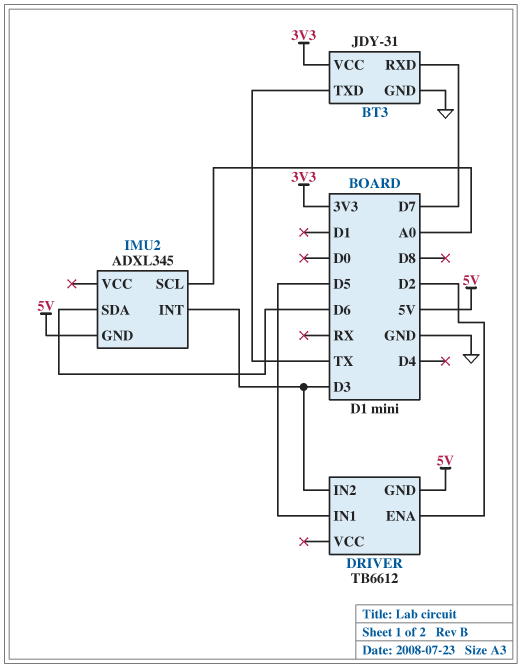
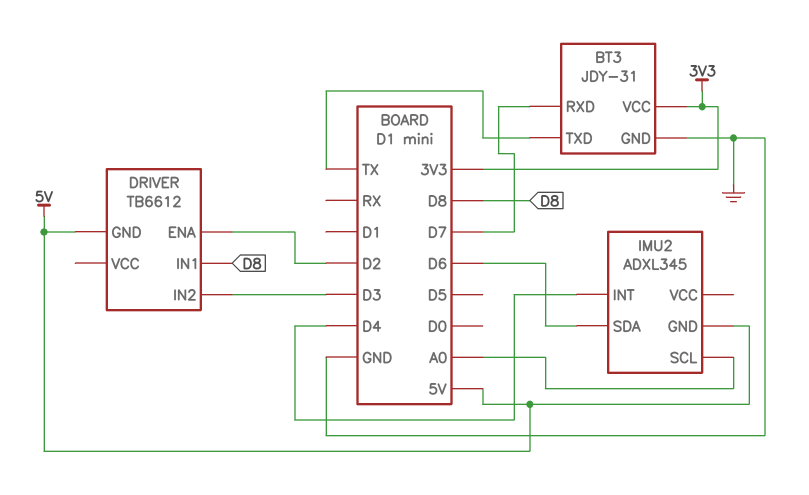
DRIVER pin IN1: D5 -> D8
IMU2 pin INT: D3 -> D4

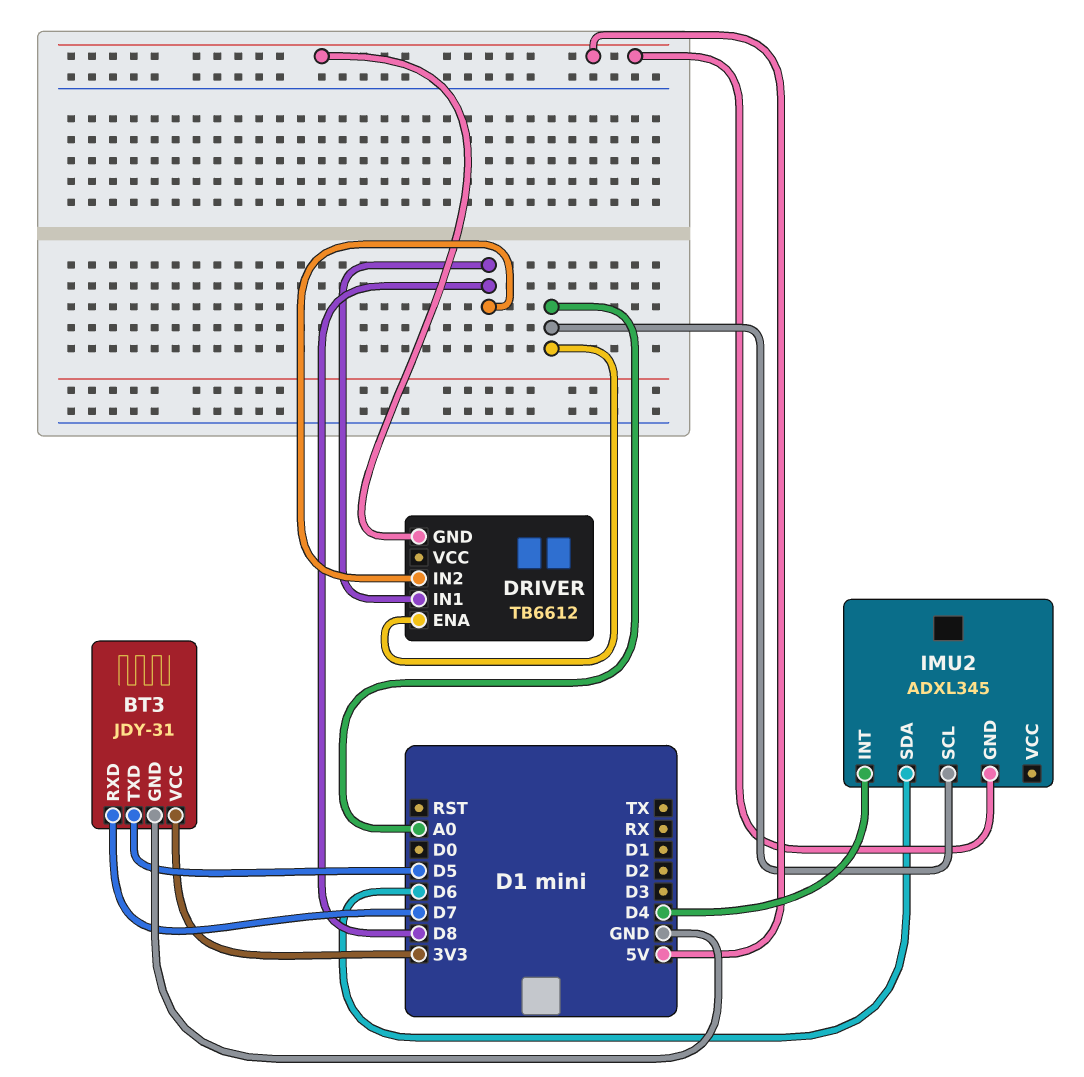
BT3 pin TXD: TX -> D5
DRIVER pin ENA: D2 -> A0
DRIVER pin IN2: D3 -> D8

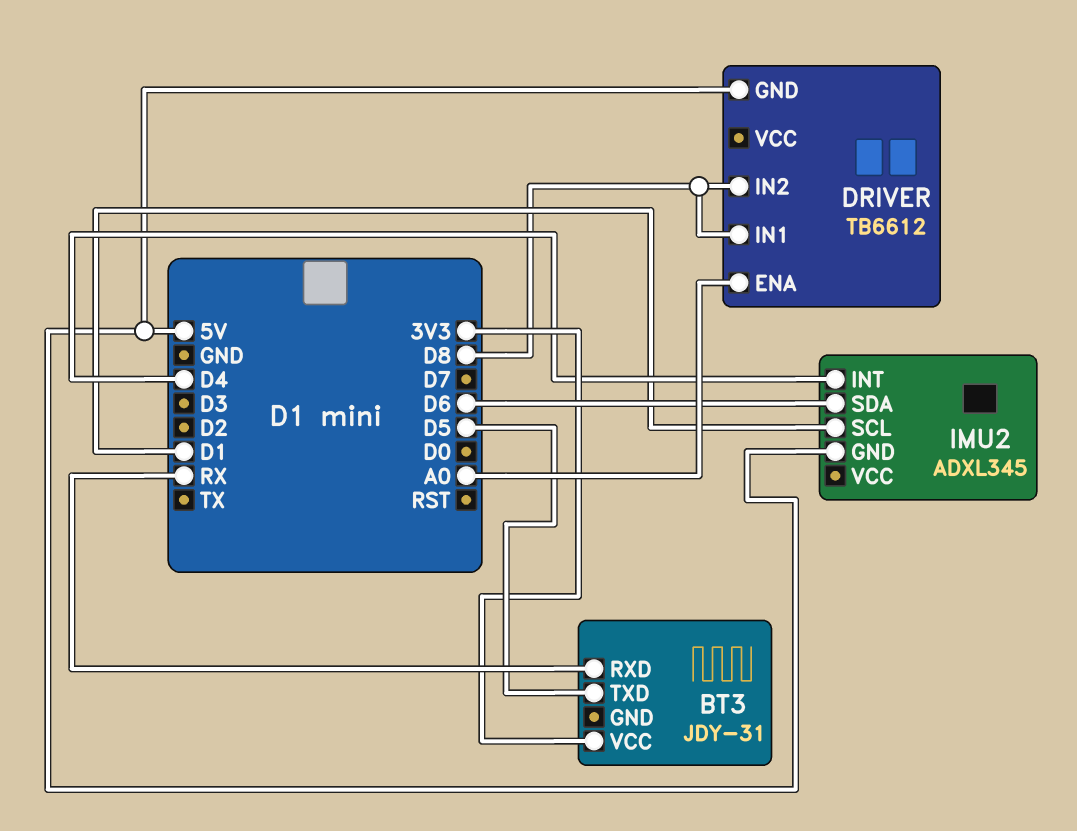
BT3 pin GND: GND -> none
BT3 pin RXD: D7 -> RX
IMU2 pin SCL: A0 -> D1

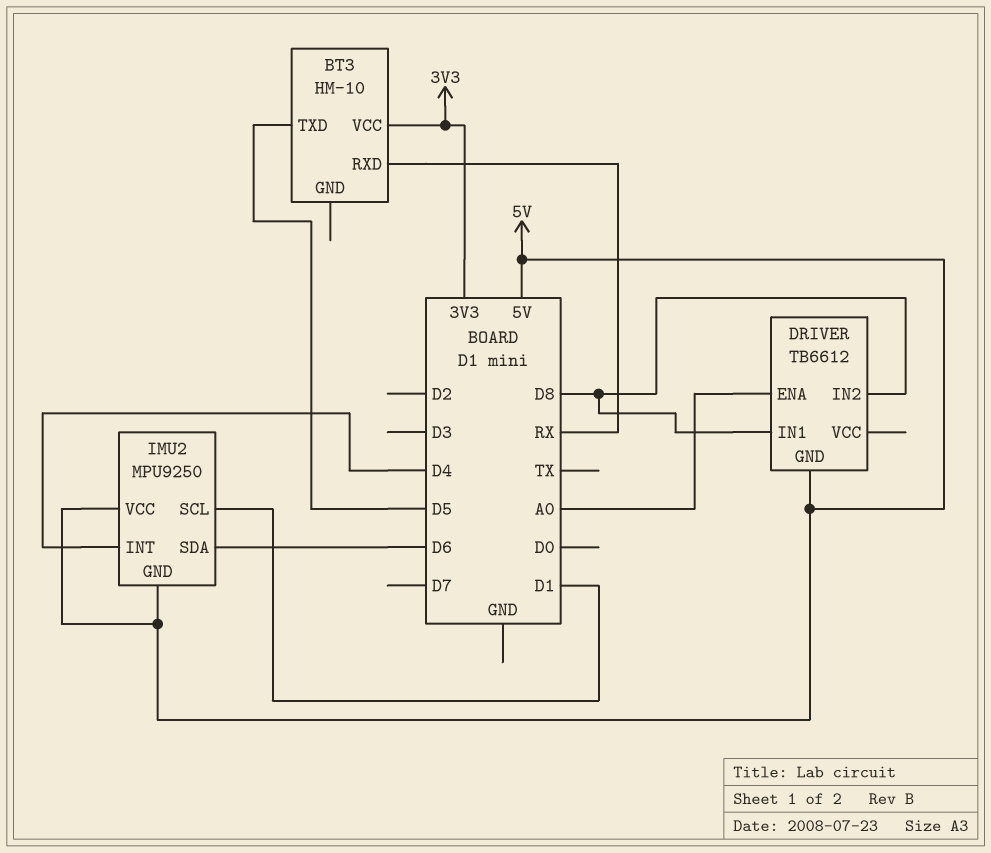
BT3: JDY-31 -> HM-10
IMU2: ADXL345 -> MPU9250
IMU2 pin VCC: none -> 5V

